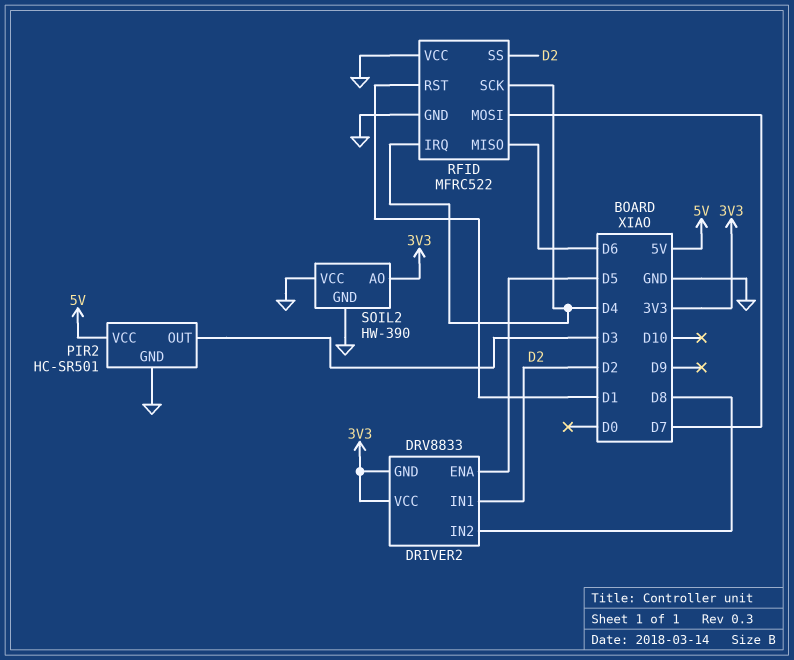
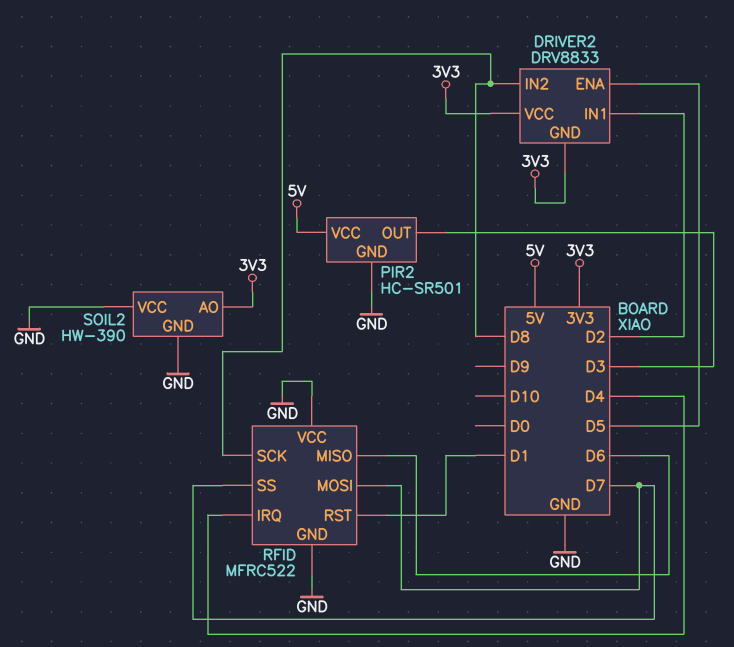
RFID pin SCK: D4 -> D8
RFID pin SS: D2 -> D7

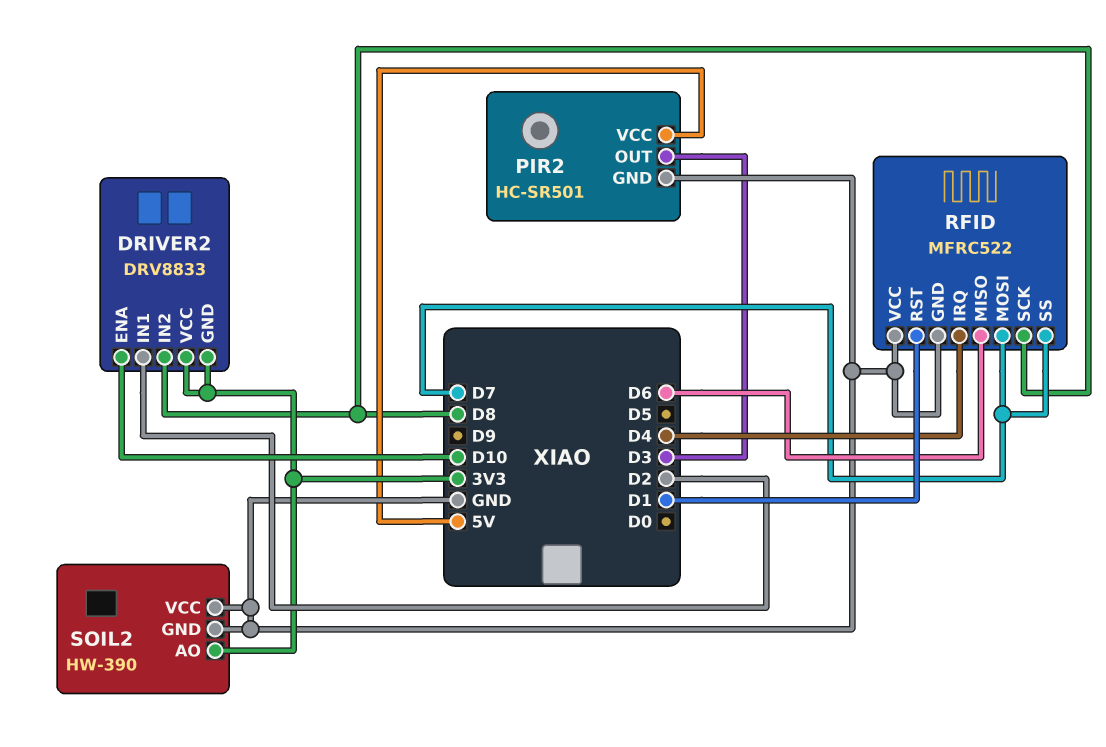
DRIVER2 pin ENA: D5 -> D10

